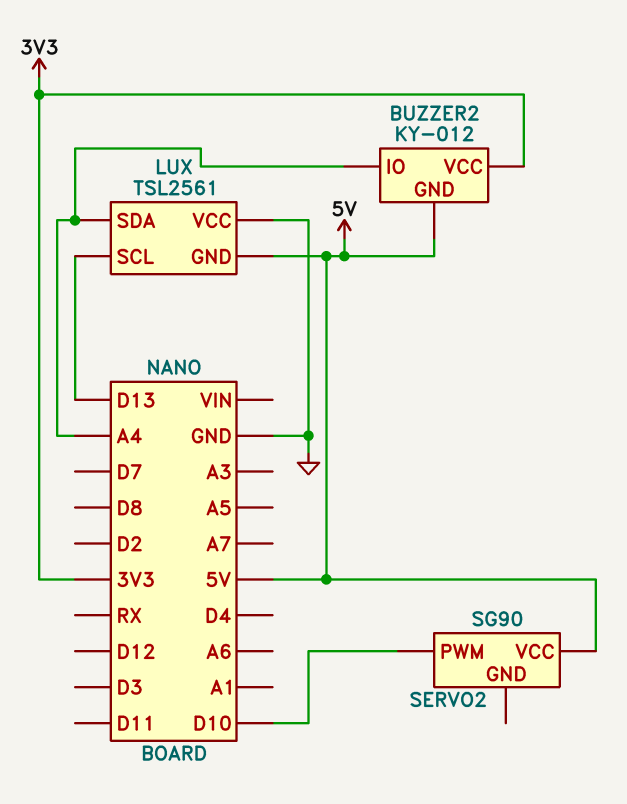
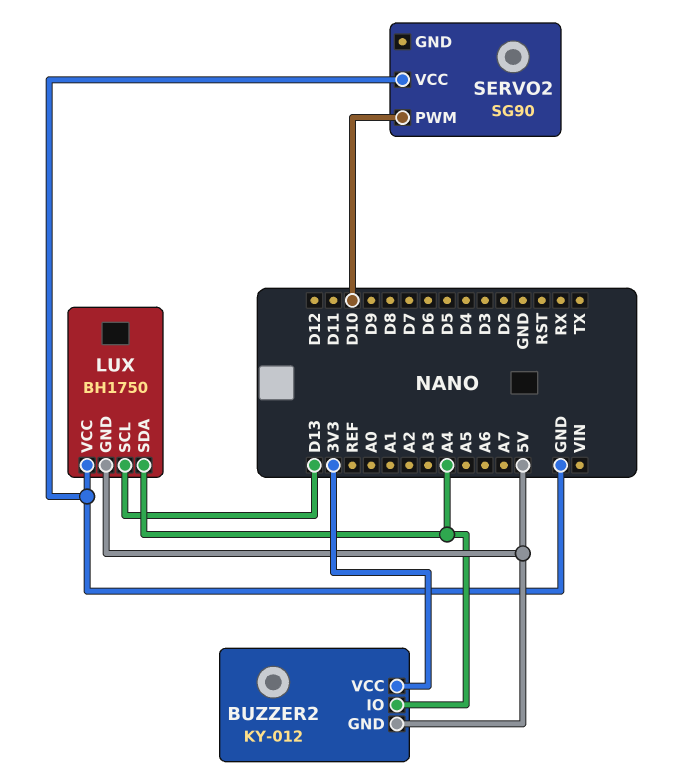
LUX: TSL2561 -> BH1750
SERVO2 pin VCC: 5V -> GND

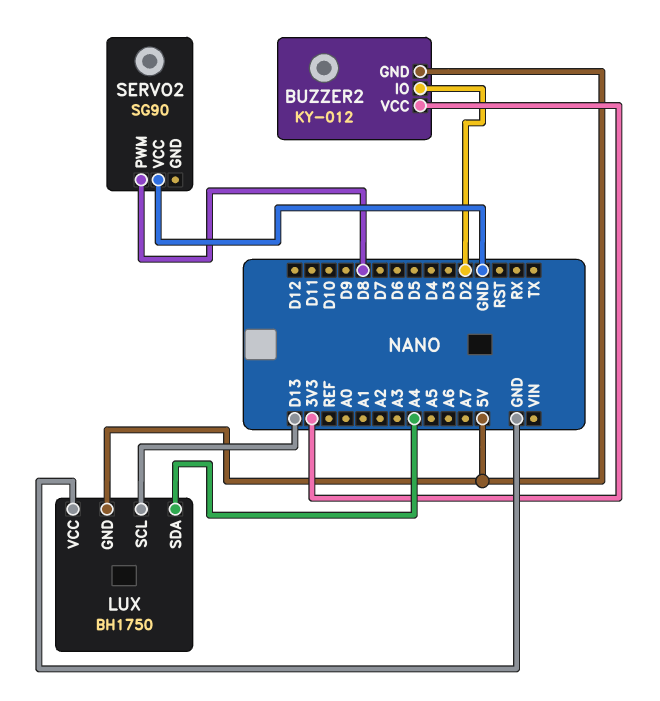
BUZZER2 pin IO: A4 -> D2
SERVO2 pin PWM: D10 -> D8

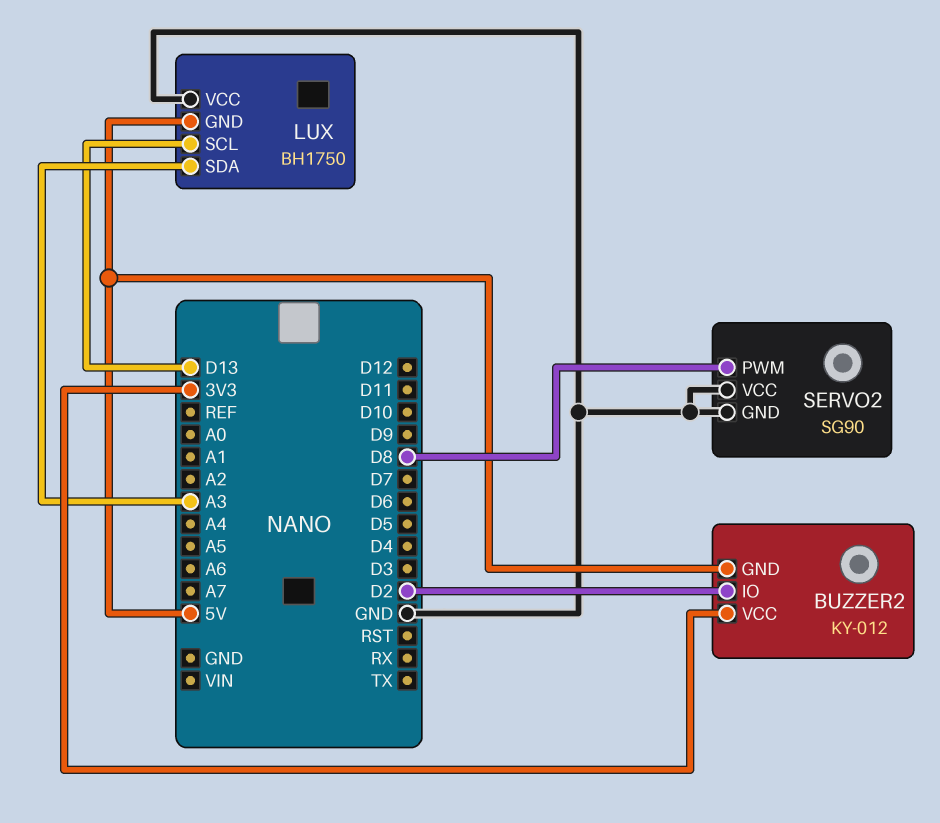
LUX pin SDA: A4 -> A3
SERVO2 pin GND: none -> GND

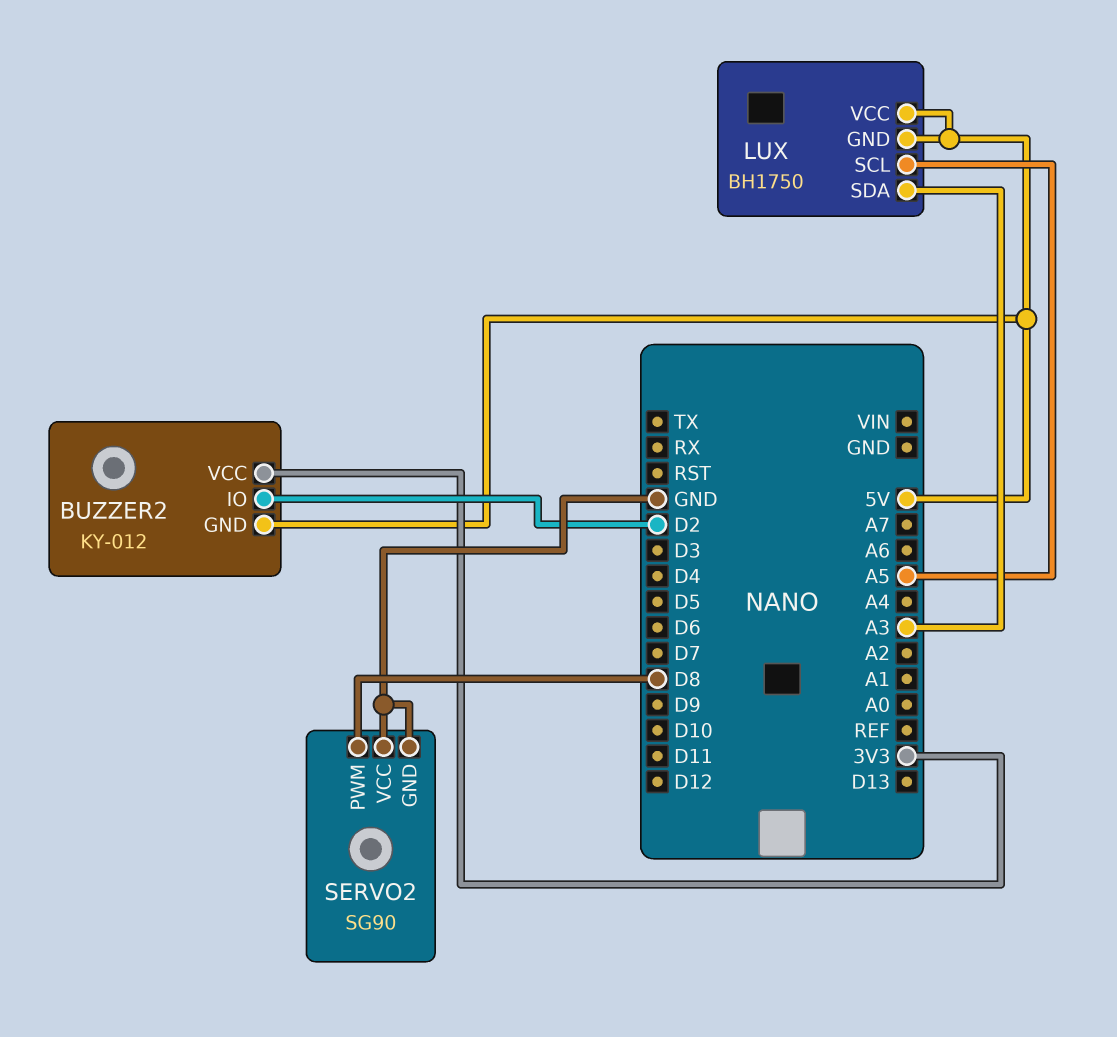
LUX pin SCL: D13 -> A5
LUX pin VCC: GND -> 5V

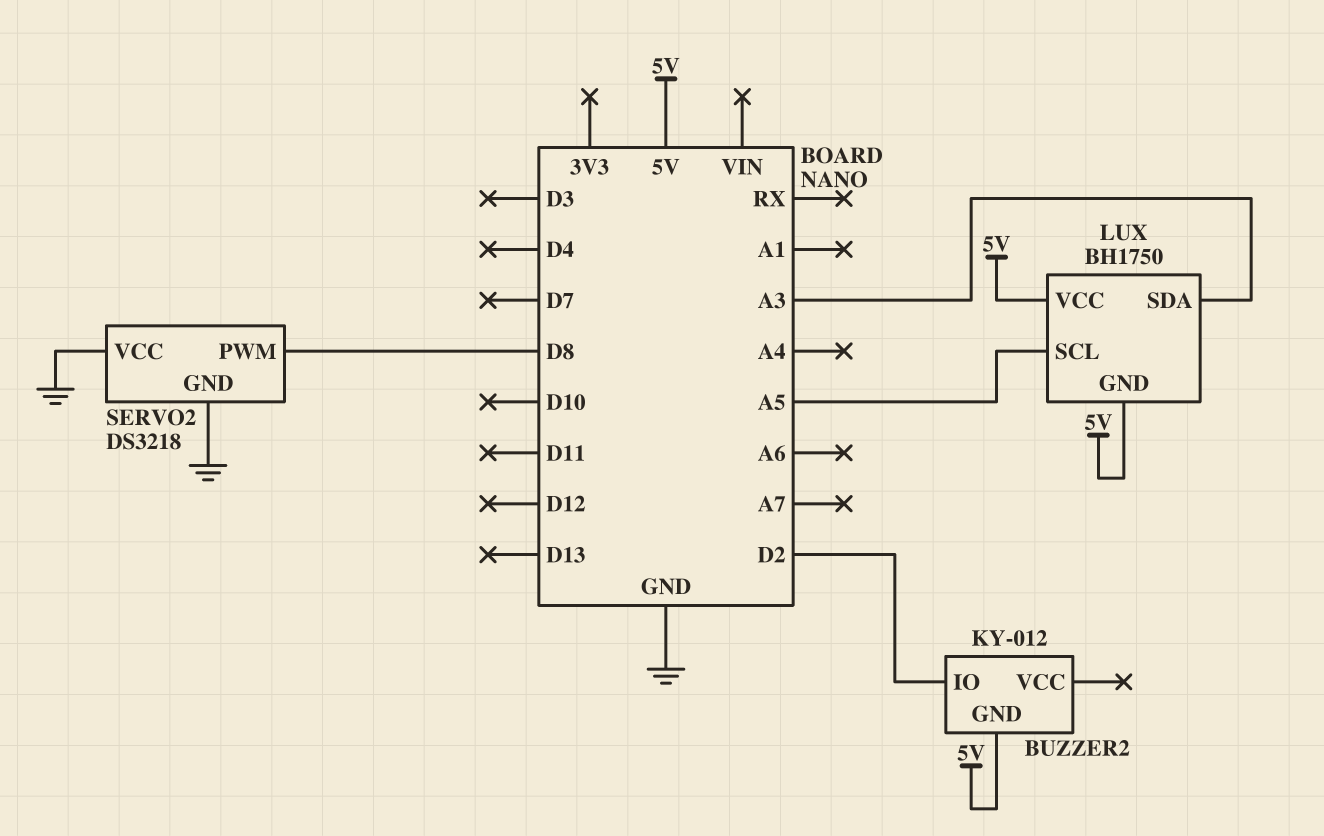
BUZZER2 pin VCC: 3V3 -> none
SERVO2: SG90 -> DS3218

